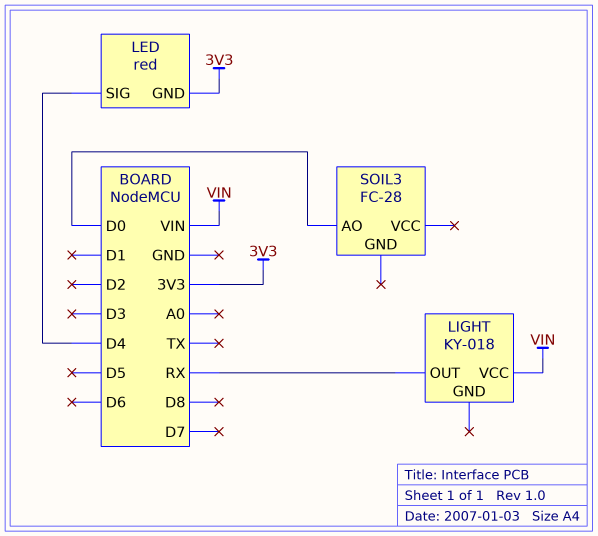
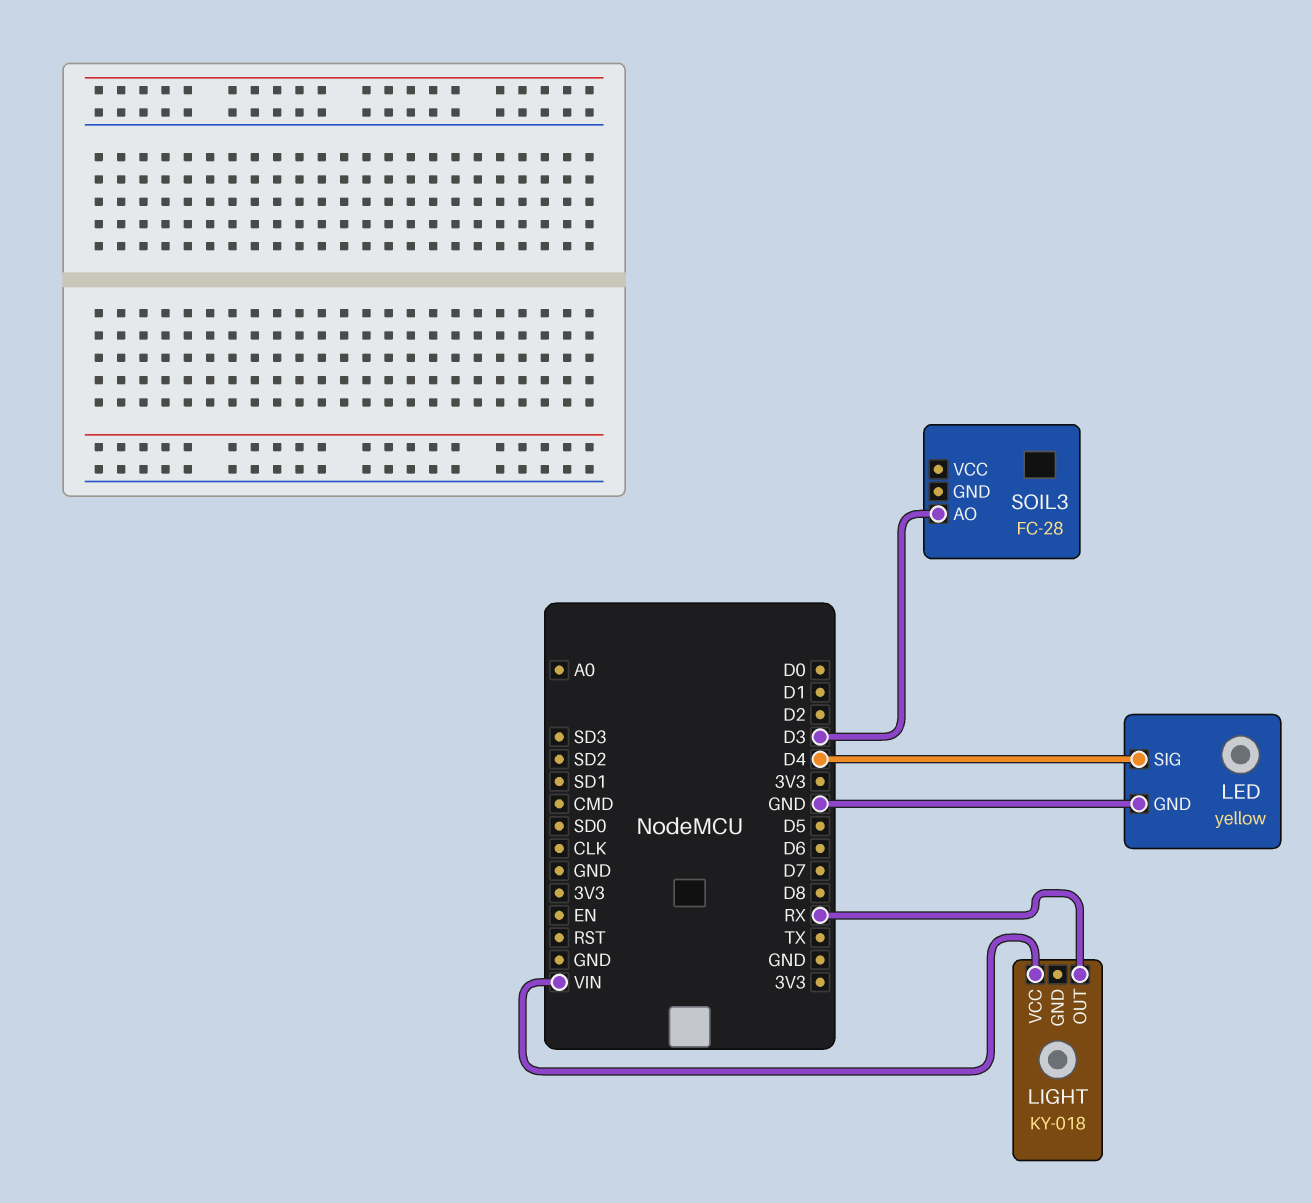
LED: red -> yellow
LED pin GND: 3V3 -> GND
SOIL3 pin AO: D0 -> D3

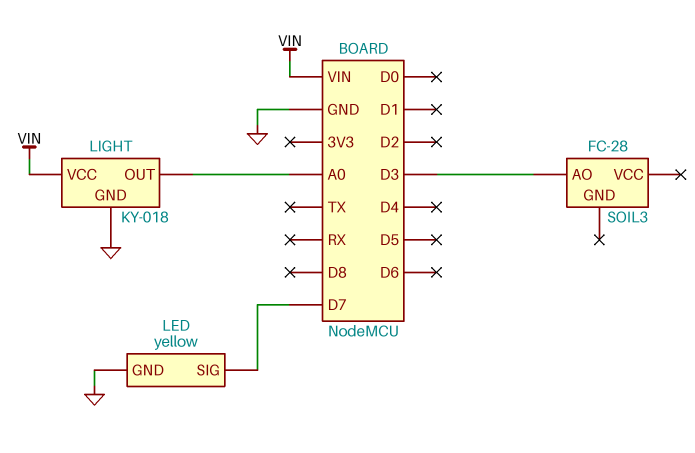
LED pin SIG: D4 -> D7
LIGHT pin GND: none -> GND
LIGHT pin OUT: RX -> A0

